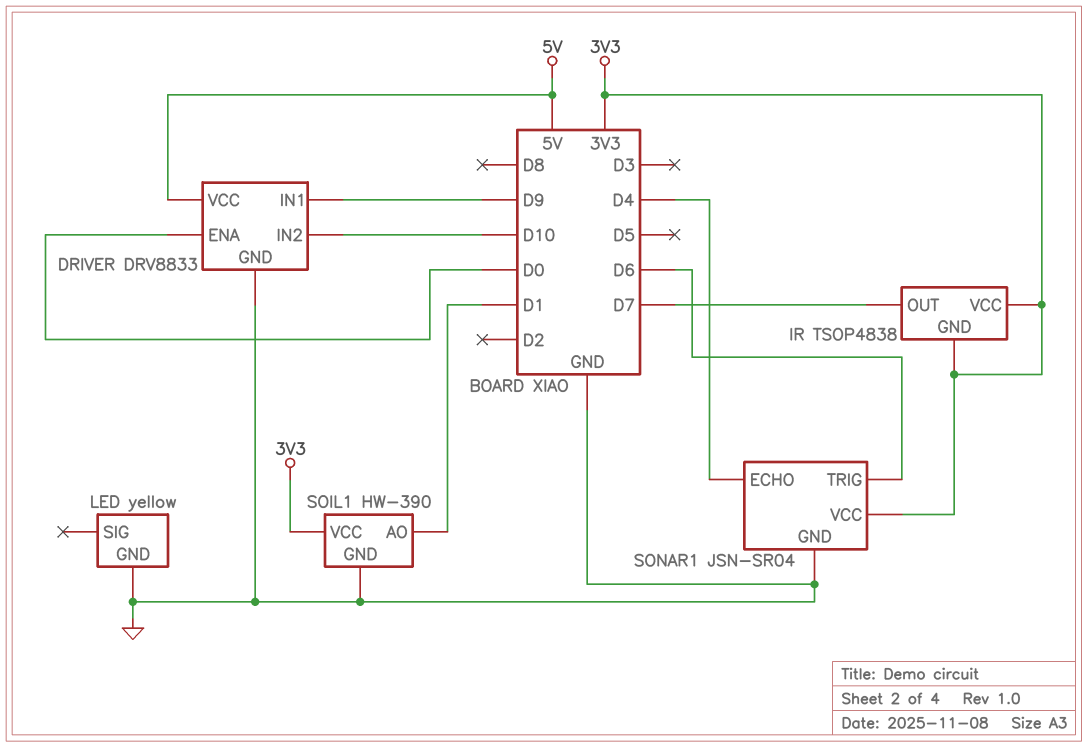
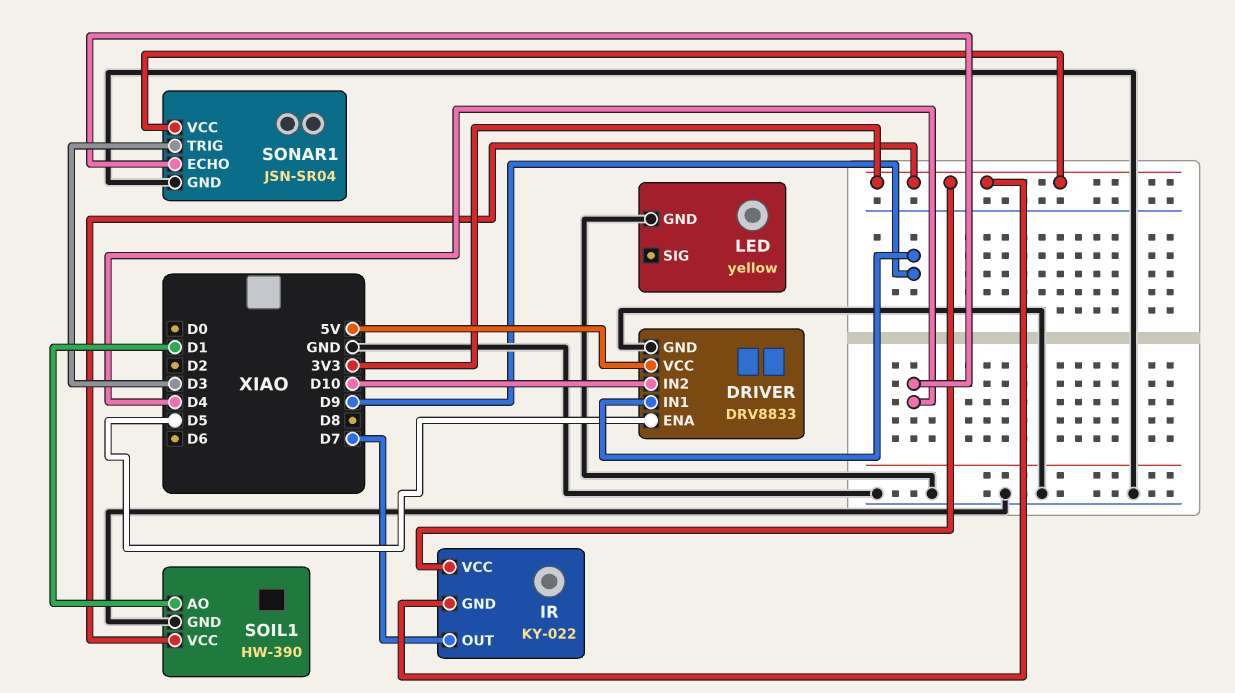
DRIVER pin ENA: D0 -> D5
IR: TSOP4838 -> KY-022
SONAR1 pin TRIG: D6 -> D3

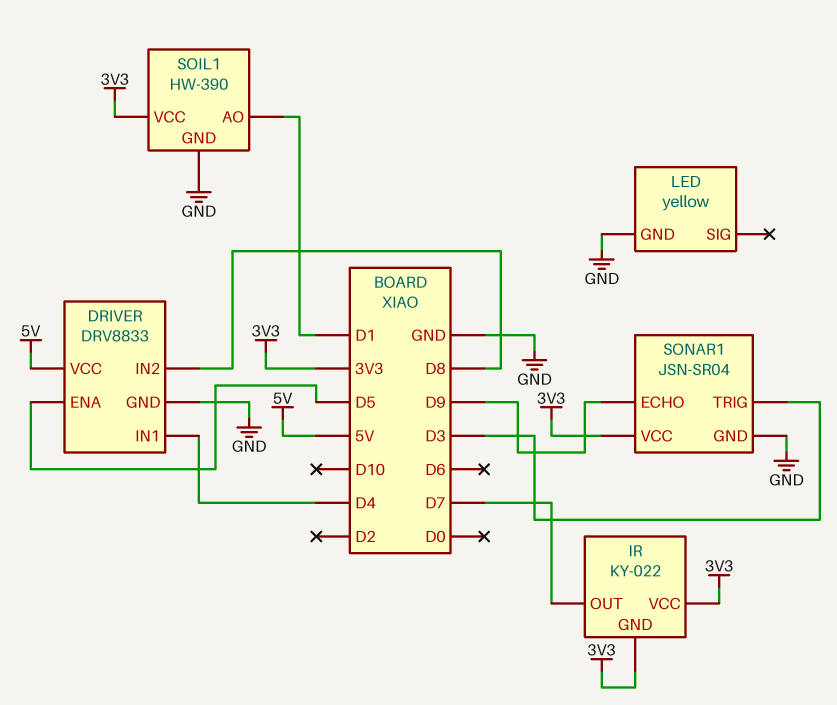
DRIVER pin IN1: D9 -> D4
DRIVER pin IN2: D10 -> D8
SONAR1 pin ECHO: D4 -> D9

